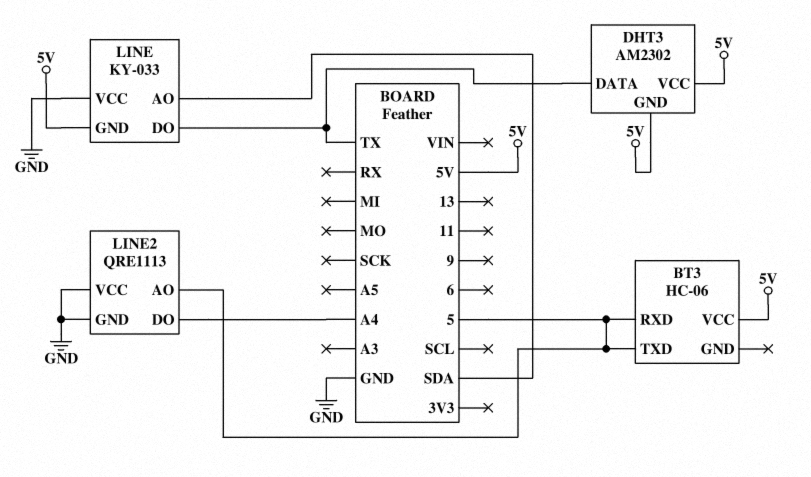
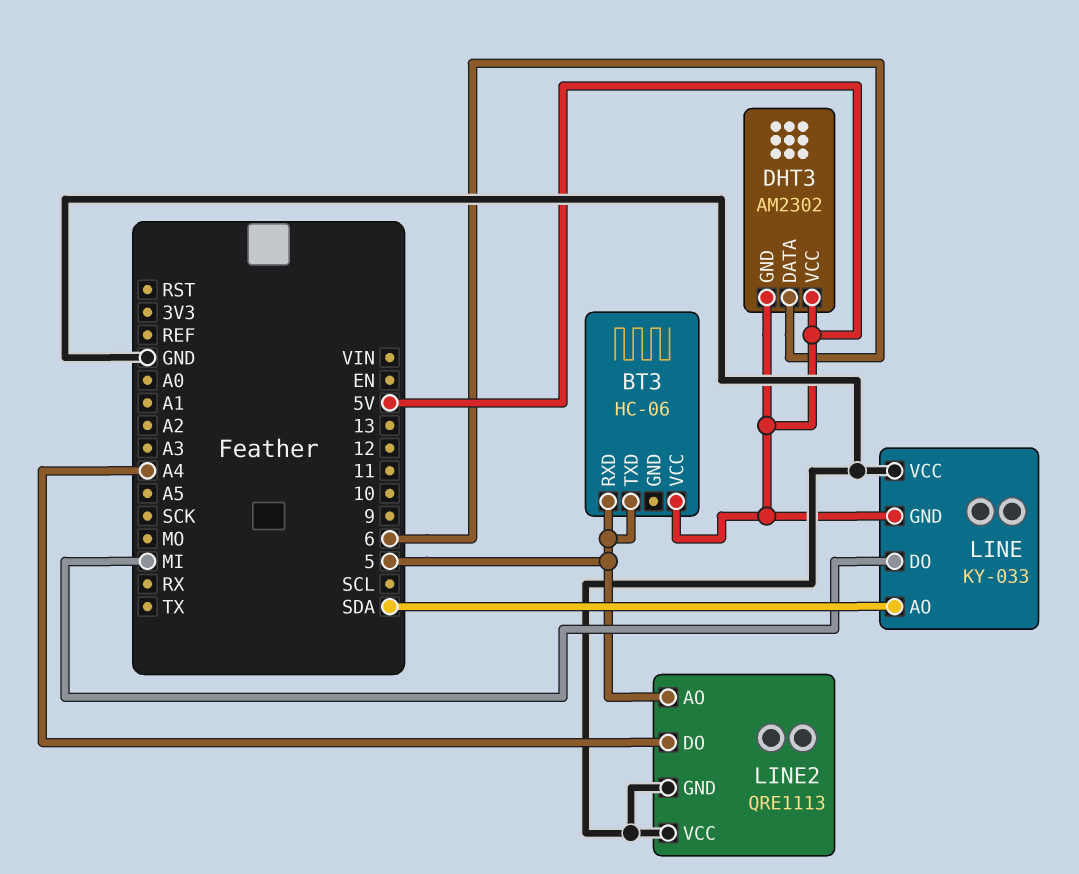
DHT3 pin DATA: TX -> 6
LINE pin DO: TX -> MI

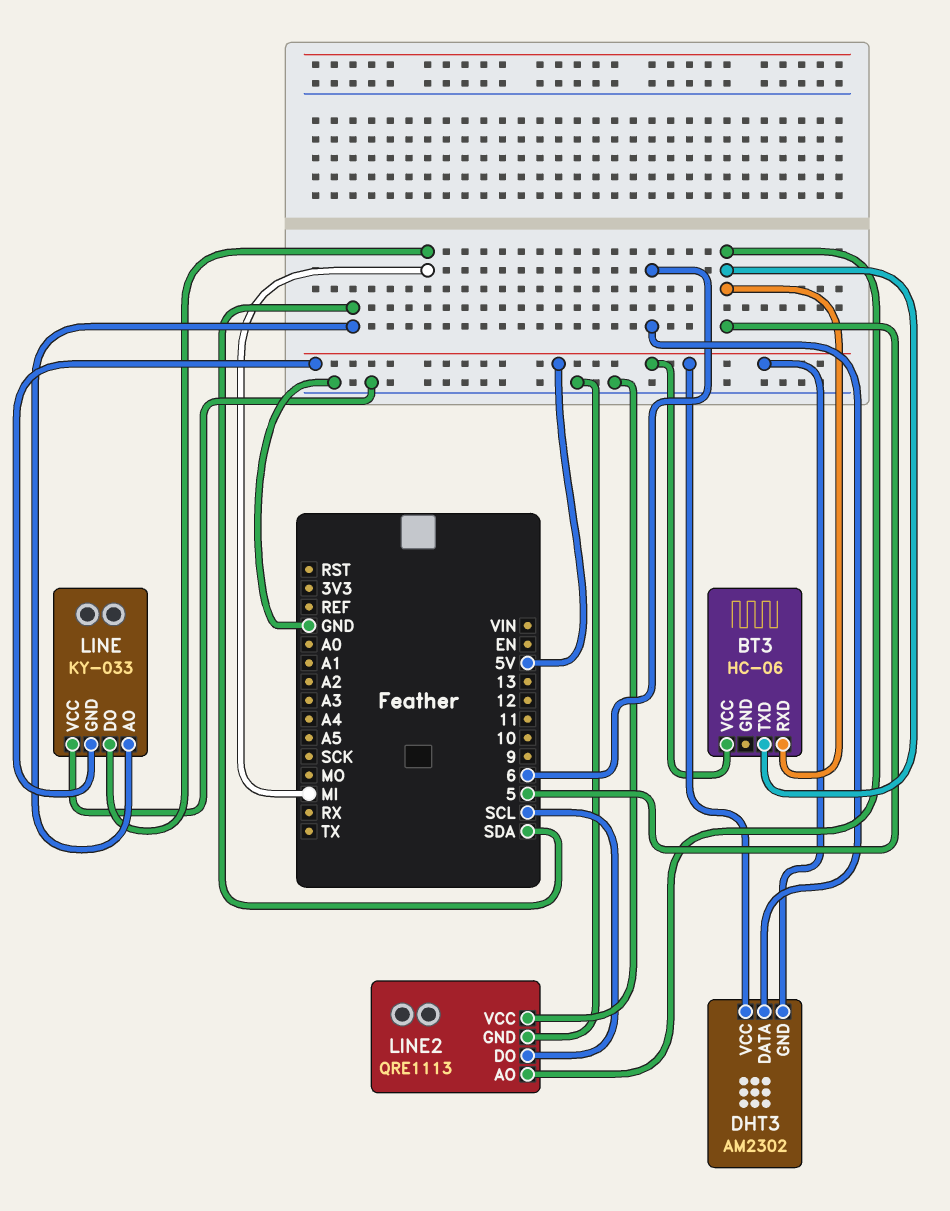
LINE2 pin DO: A4 -> SCL

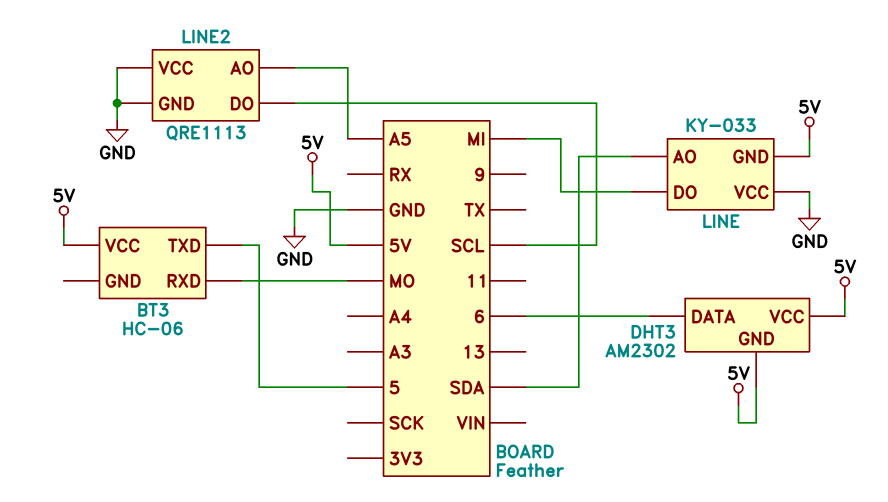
BT3 pin RXD: 5 -> MO
LINE2 pin AO: 5 -> A5

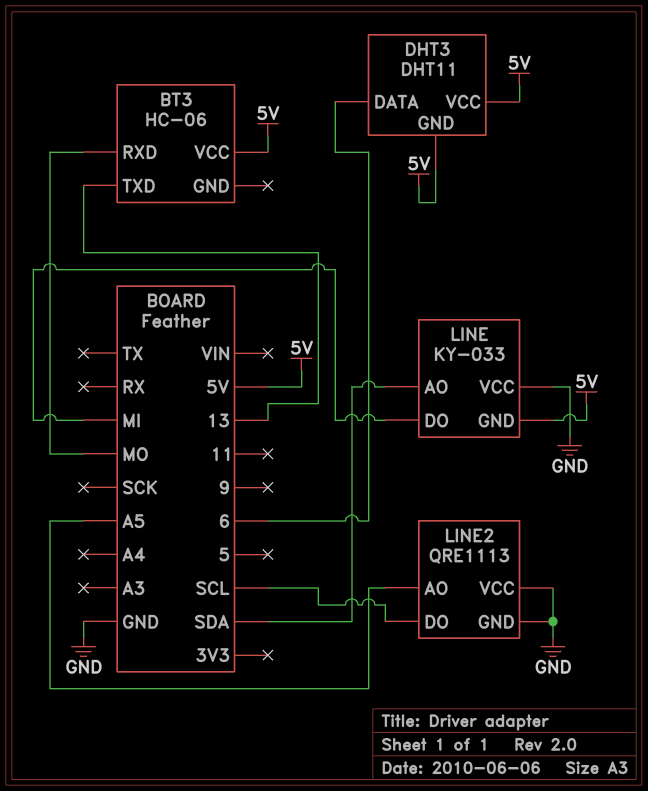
BT3 pin TXD: 5 -> 13
DHT3: AM2302 -> DHT11

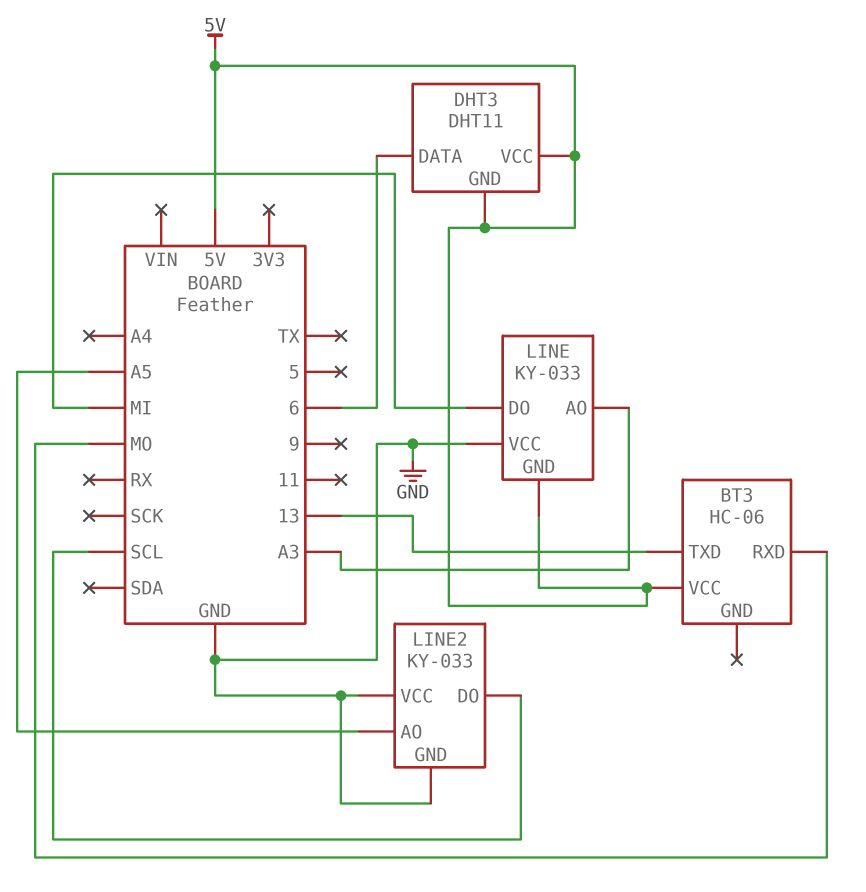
LINE pin AO: SDA -> A3
LINE2: QRE1113 -> KY-033

